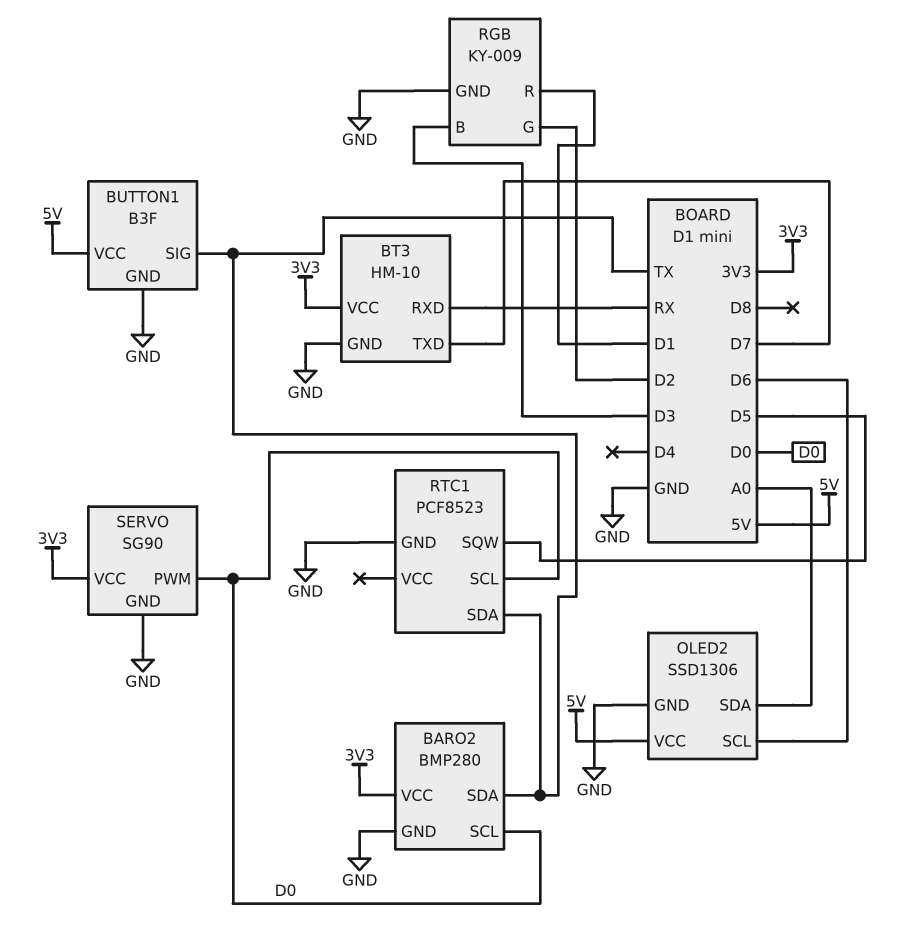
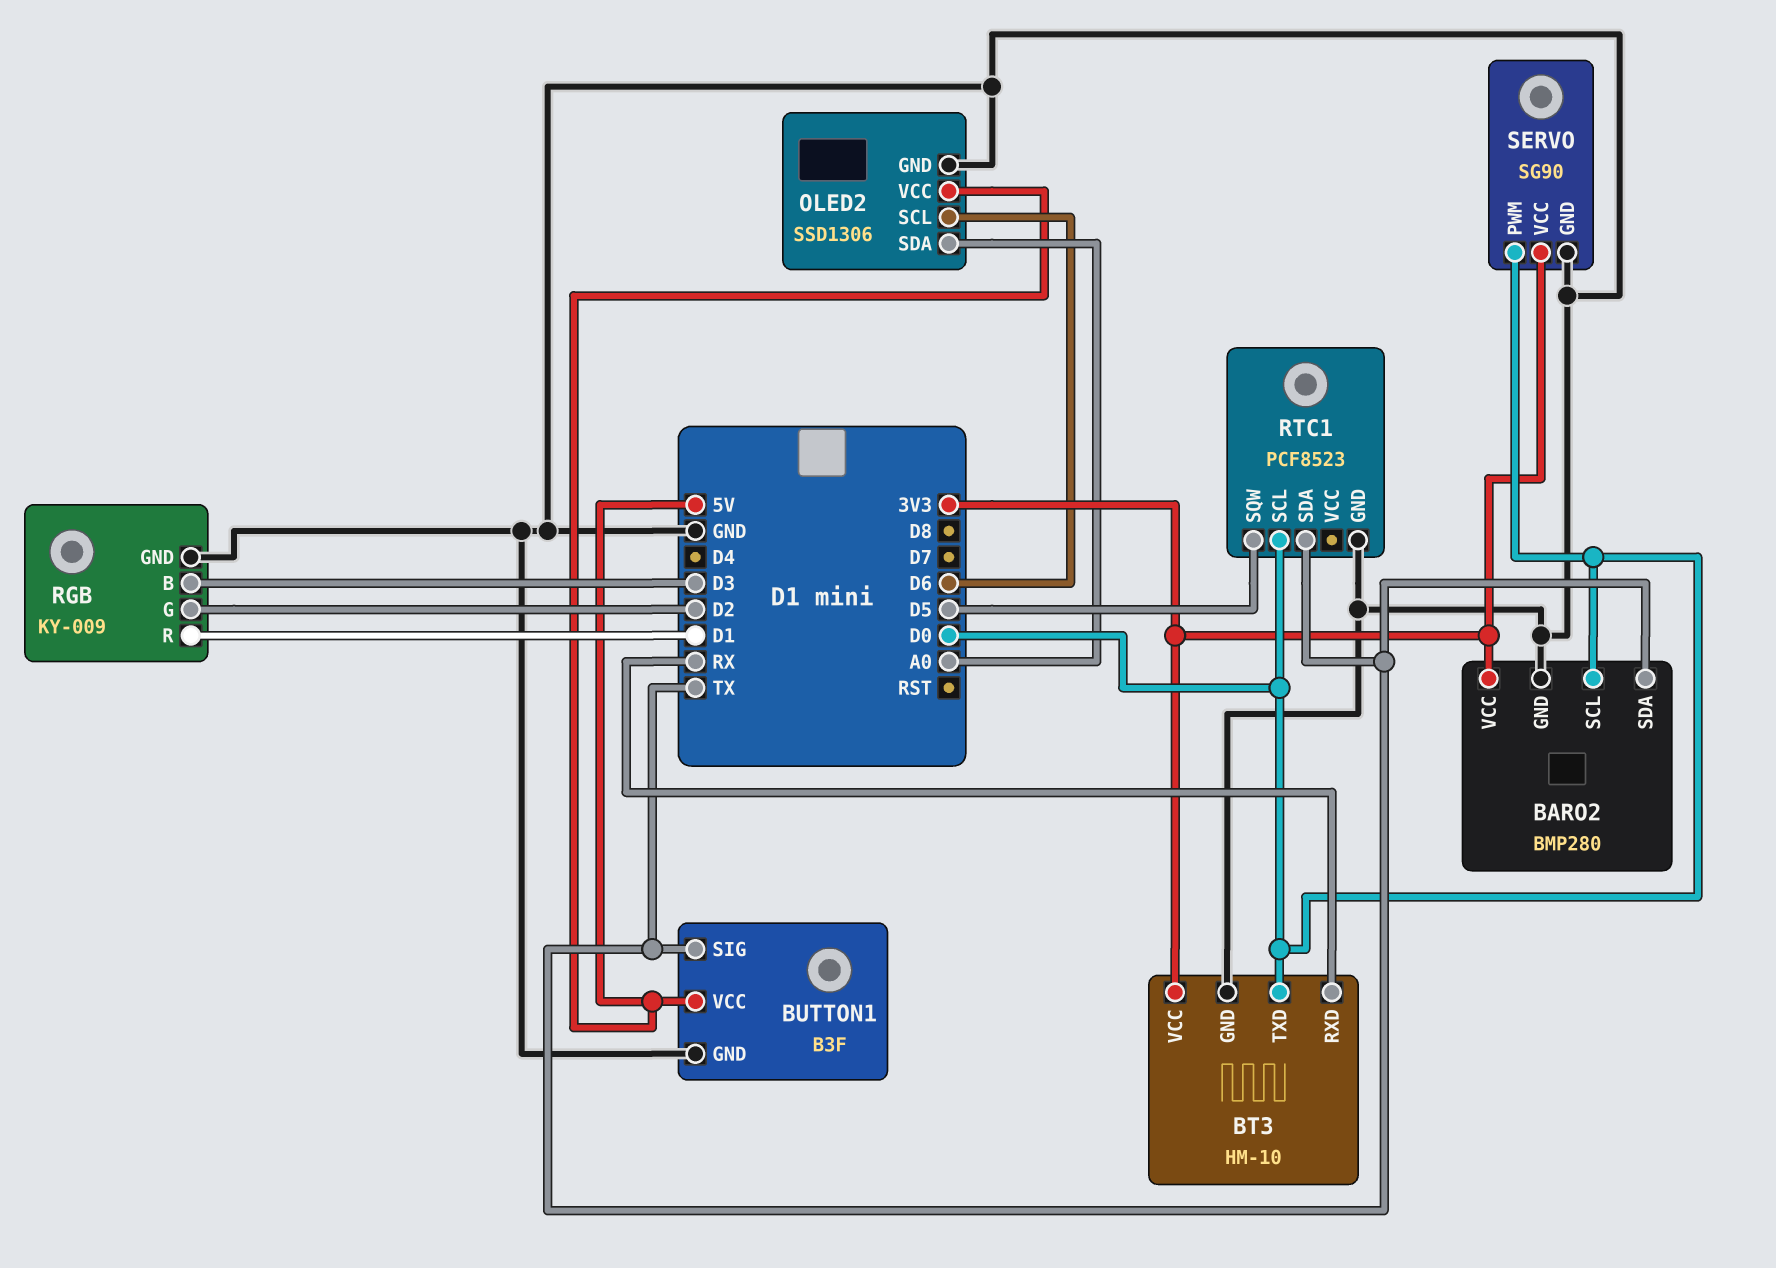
BT3 pin TXD: D7 -> D0

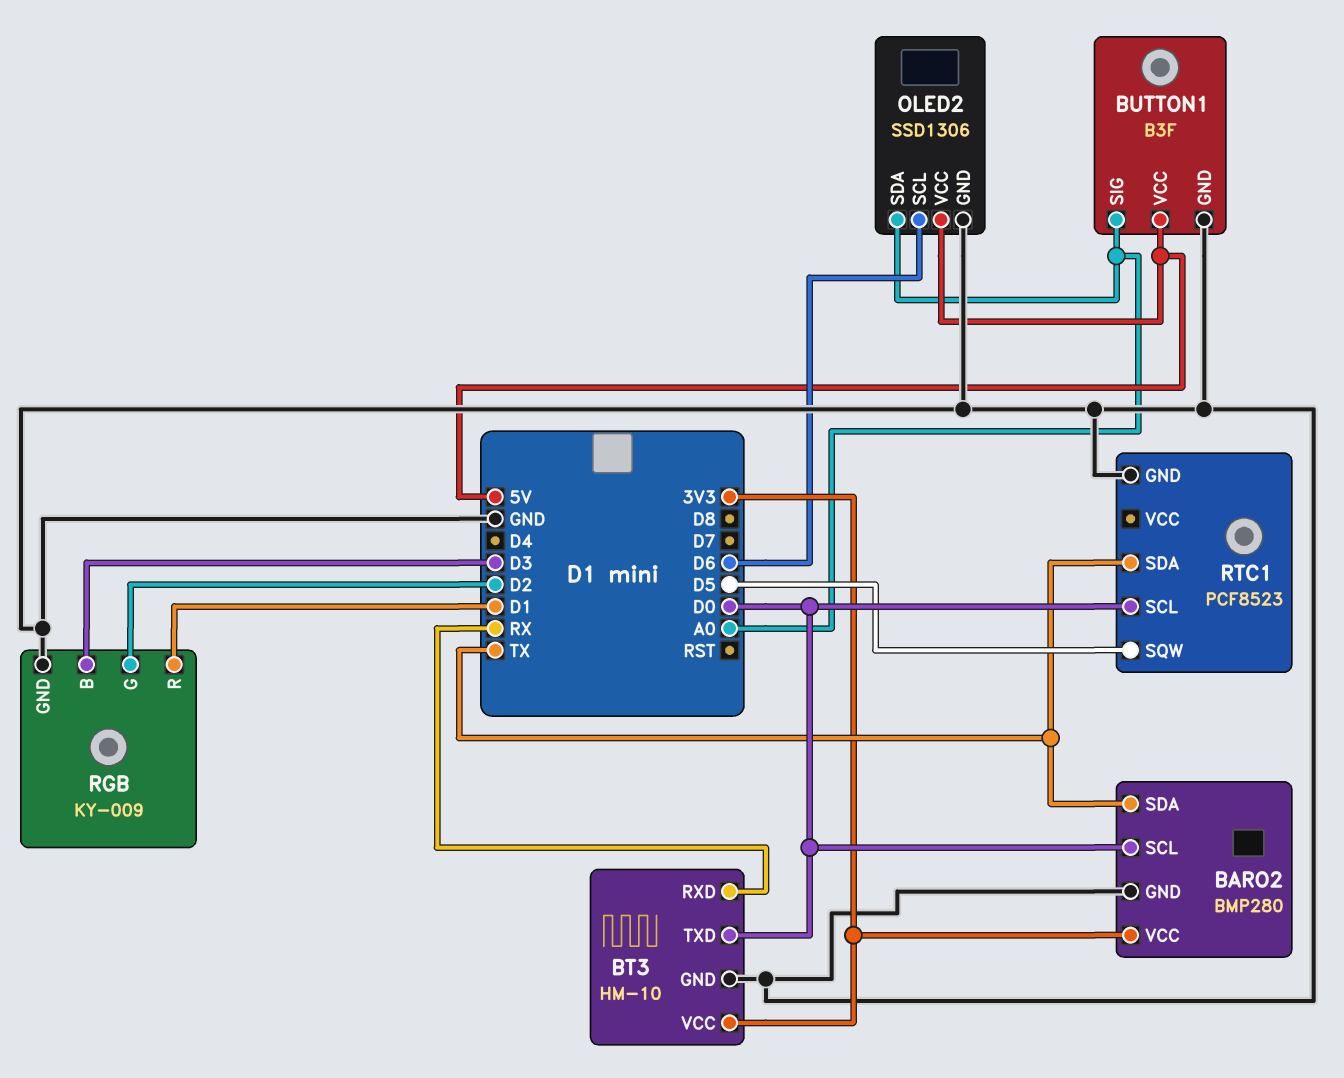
BUTTON1 pin SIG: TX -> A0
SERVO: SG90 -> none
SERVO pin GND: GND -> none
SERVO pin PWM: D0 -> none
SERVO pin VCC: 3V3 -> none

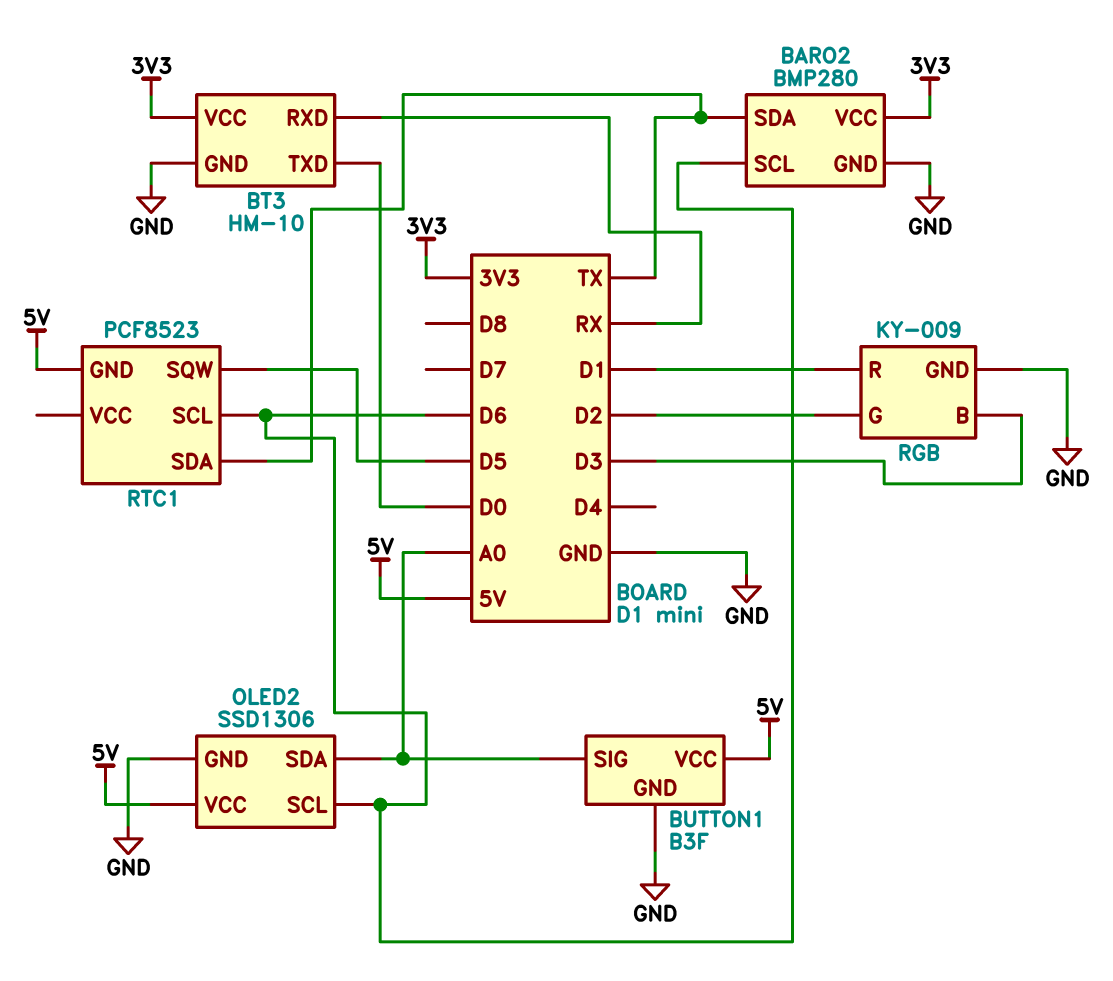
BARO2 pin SCL: D0 -> D6
RTC1 pin GND: GND -> 5V
RTC1 pin SCL: D0 -> D6

